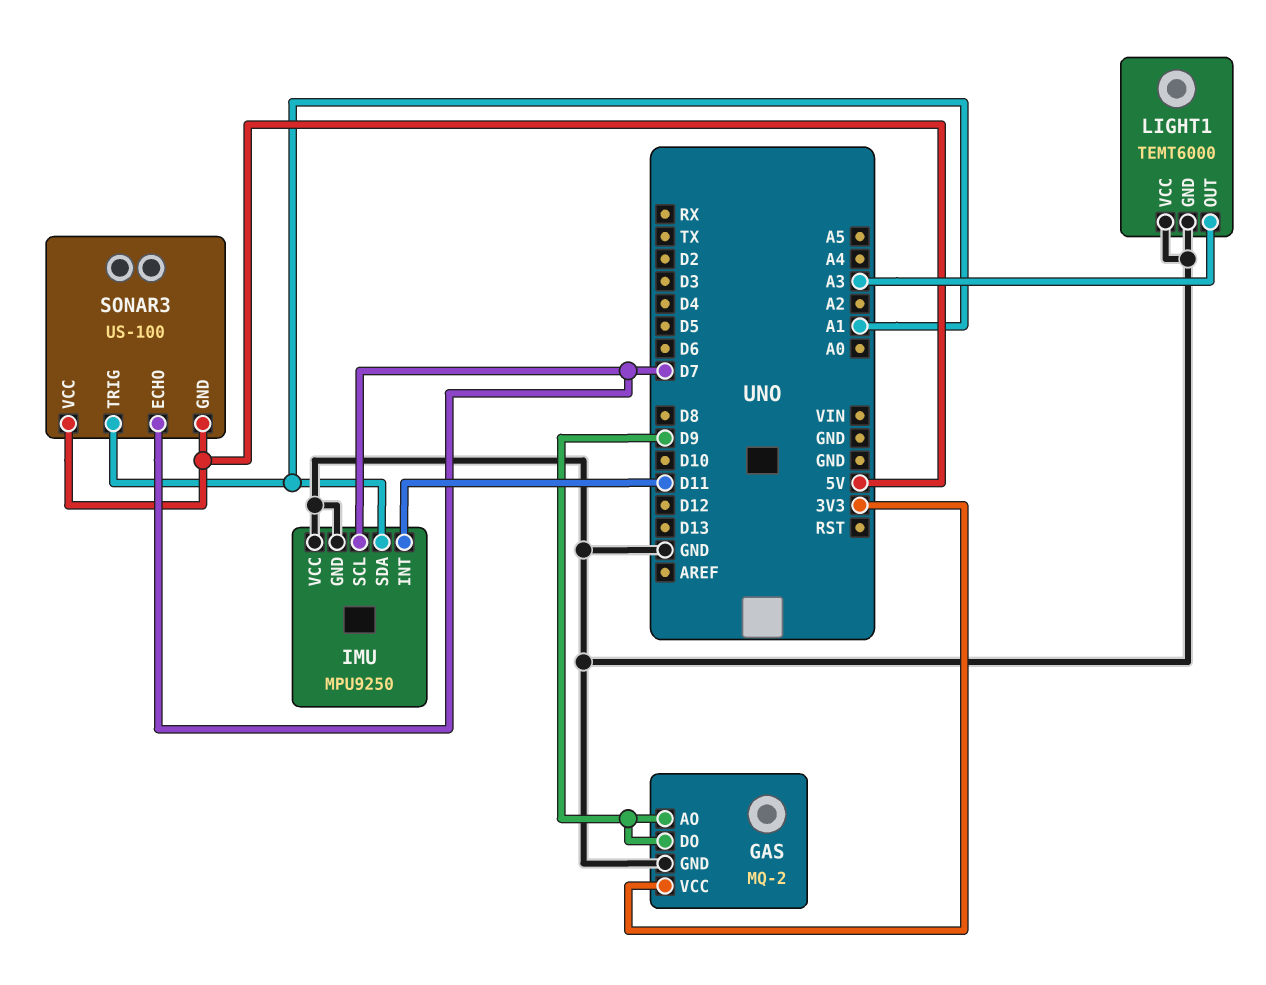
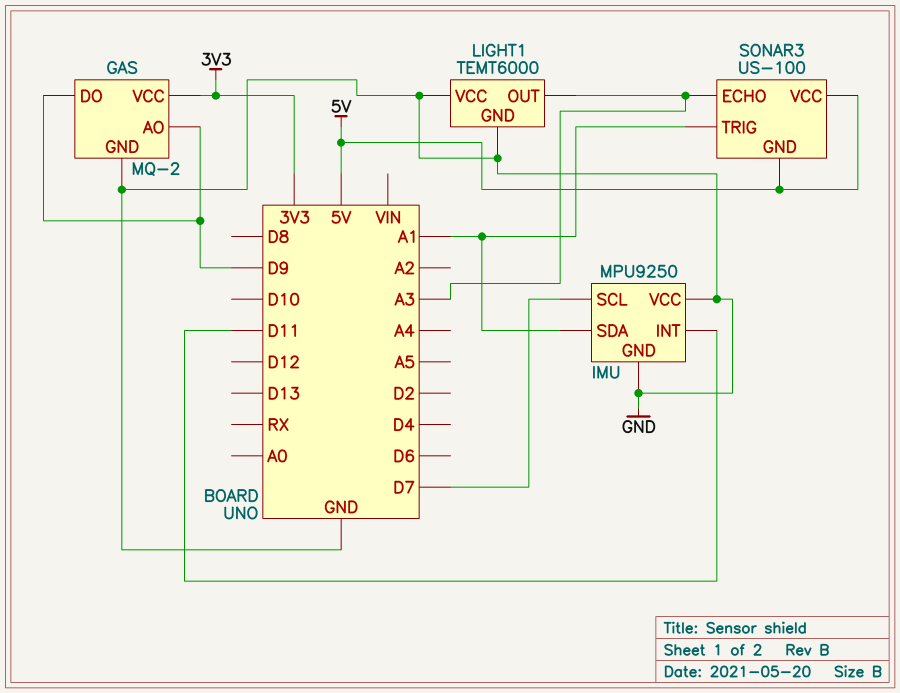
SONAR3 pin ECHO: D7 -> A3

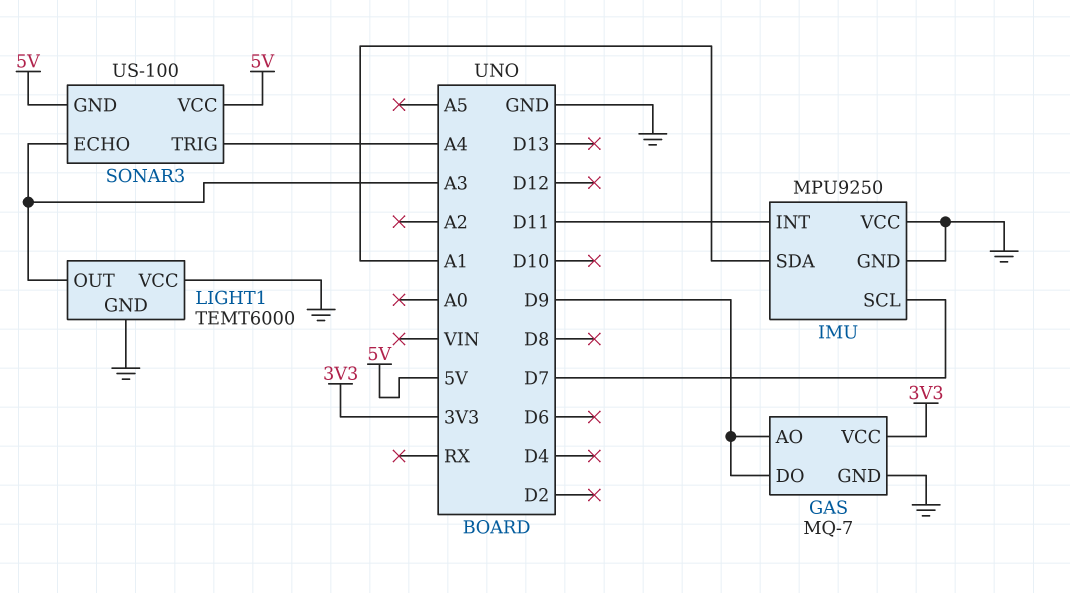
GAS: MQ-2 -> MQ-7
SONAR3 pin TRIG: A1 -> A4

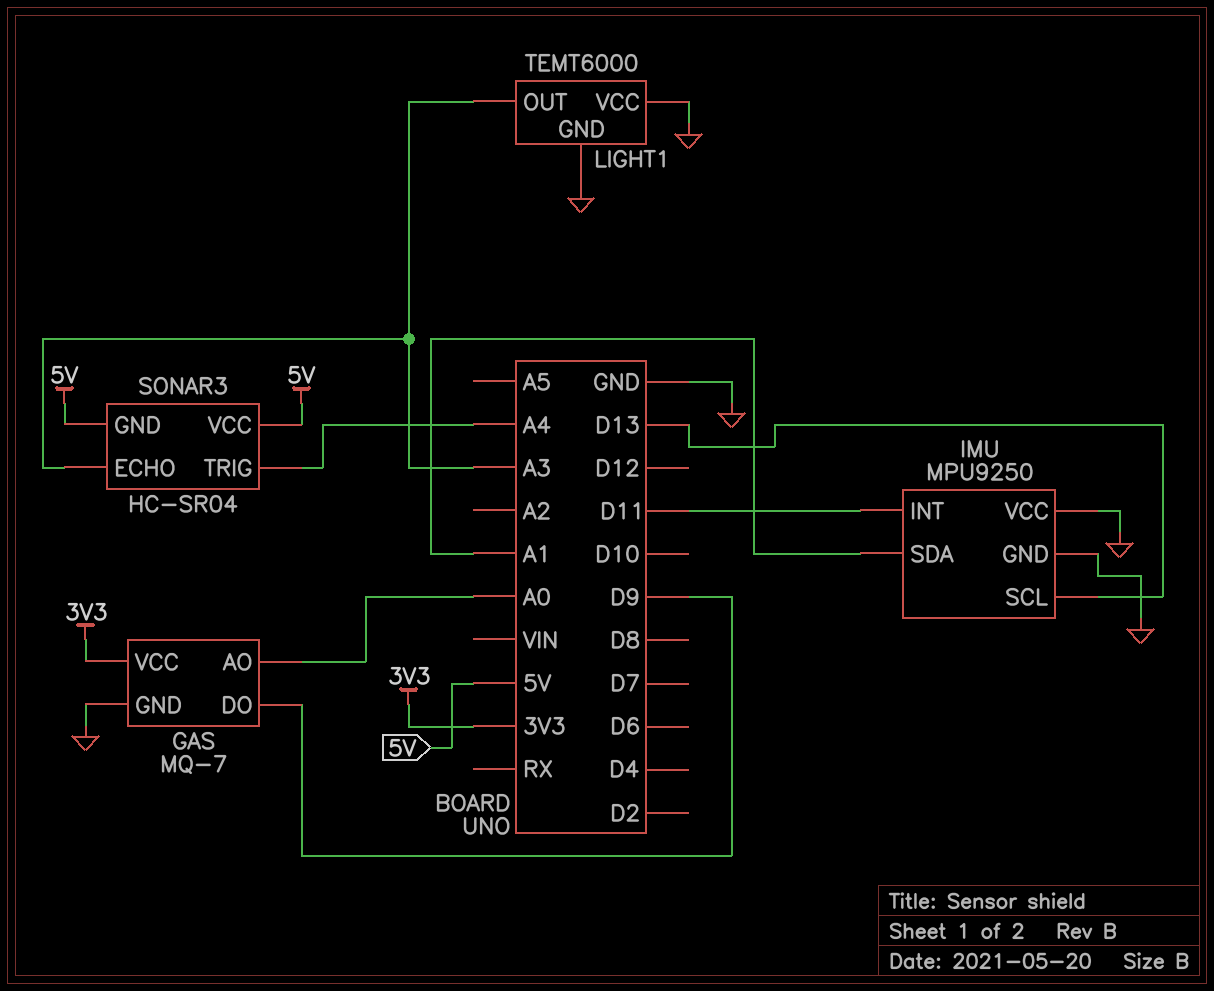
GAS pin AO: D9 -> A0
IMU pin SCL: D7 -> D13
SONAR3: US-100 -> HC-SR04

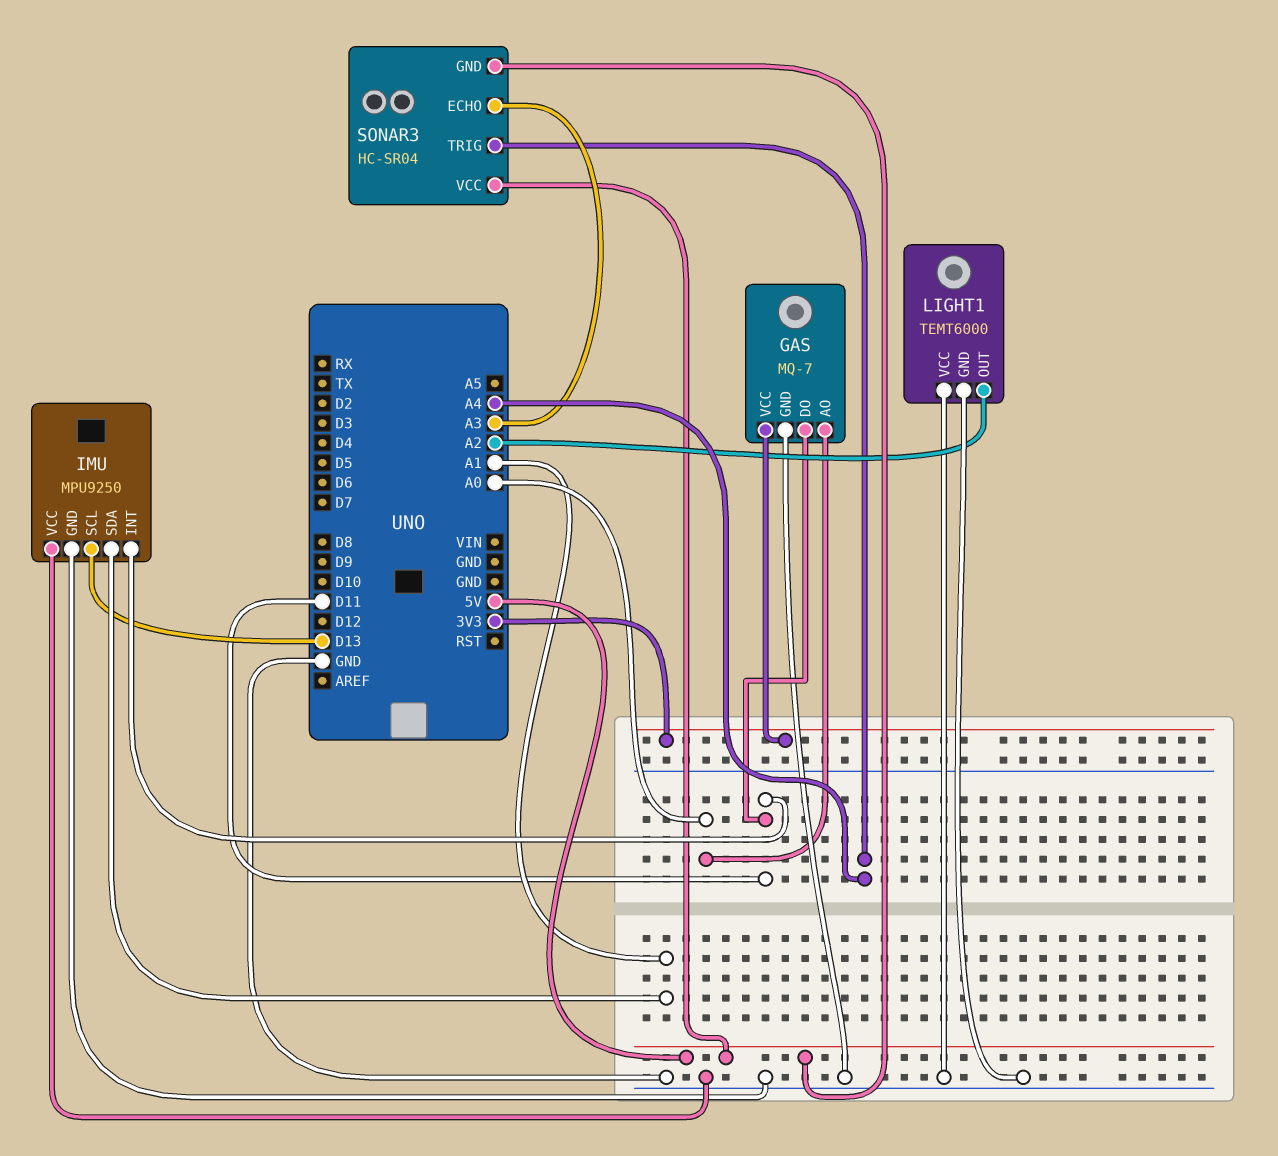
GAS pin DO: D9 -> D11
LIGHT1 pin OUT: A3 -> A2

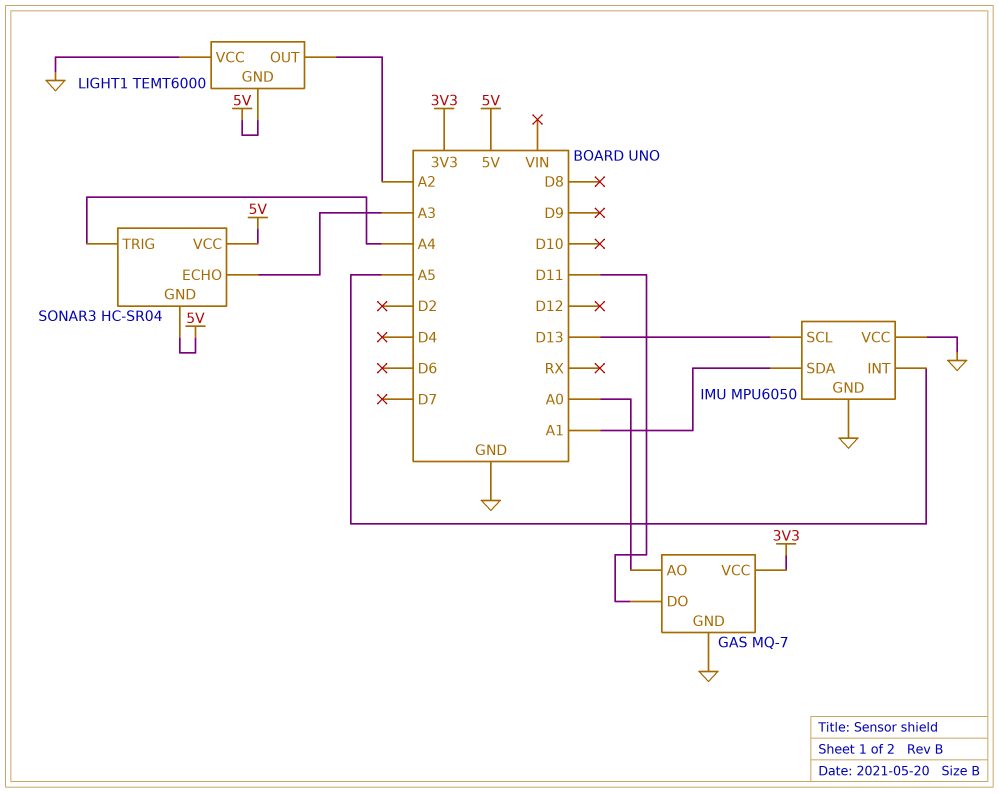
IMU: MPU9250 -> MPU6050
IMU pin INT: D11 -> A5
LIGHT1 pin GND: GND -> 5V

